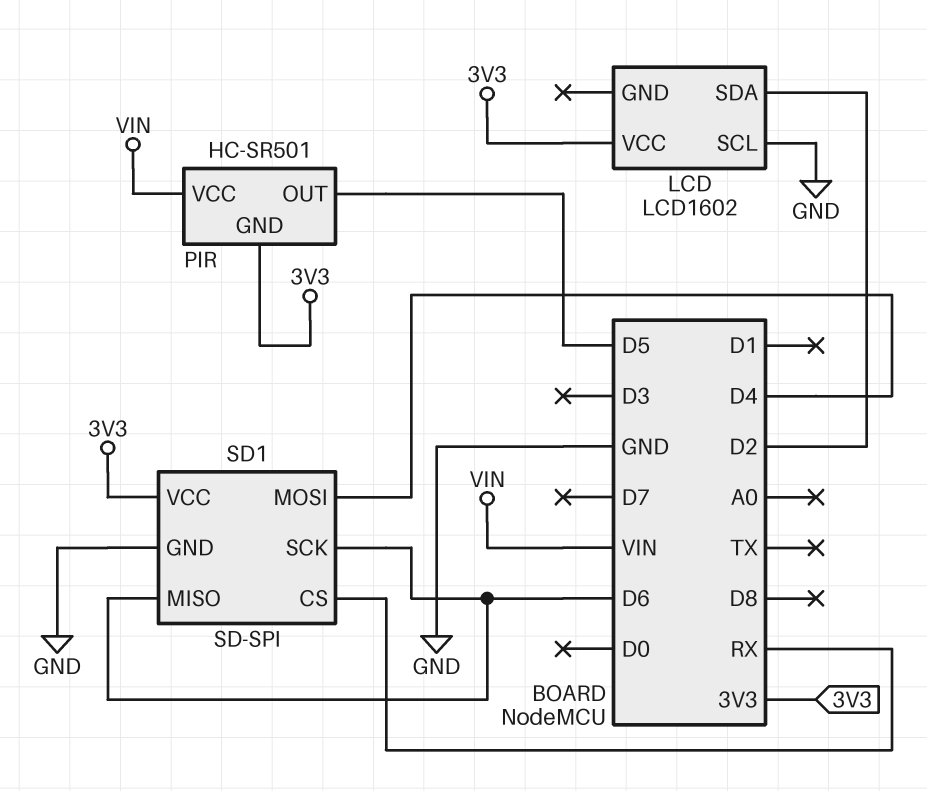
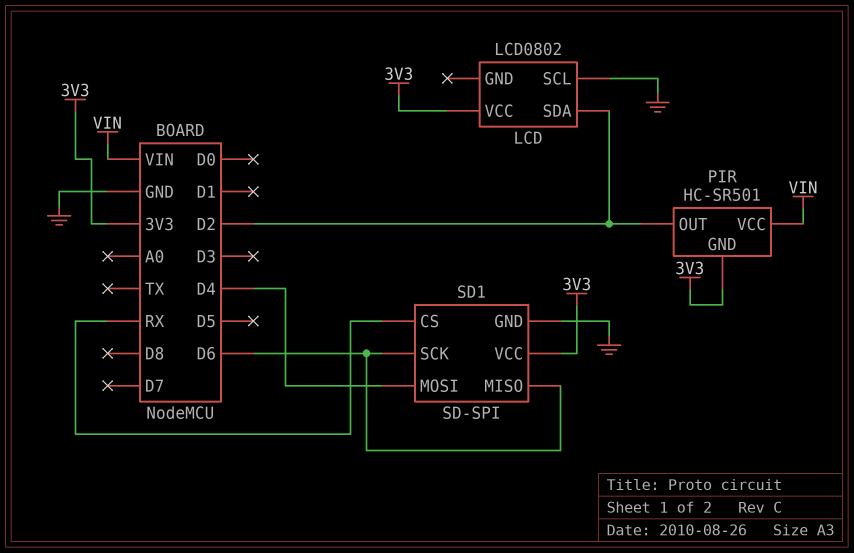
LCD: LCD1602 -> LCD0802
PIR pin OUT: D5 -> D2

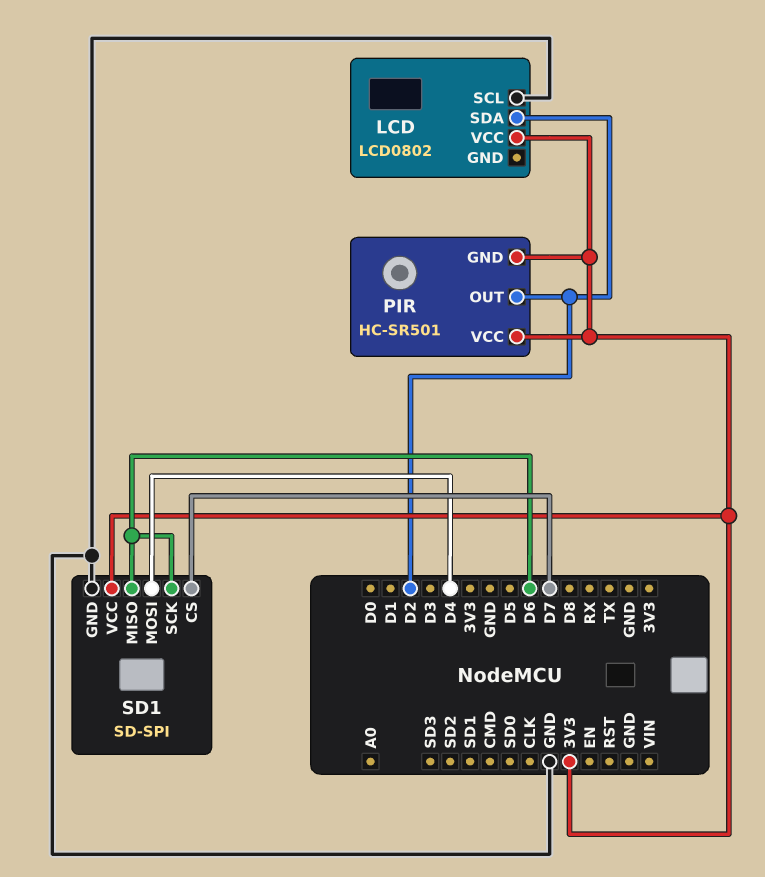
PIR pin VCC: VIN -> 3V3
SD1 pin CS: RX -> D7

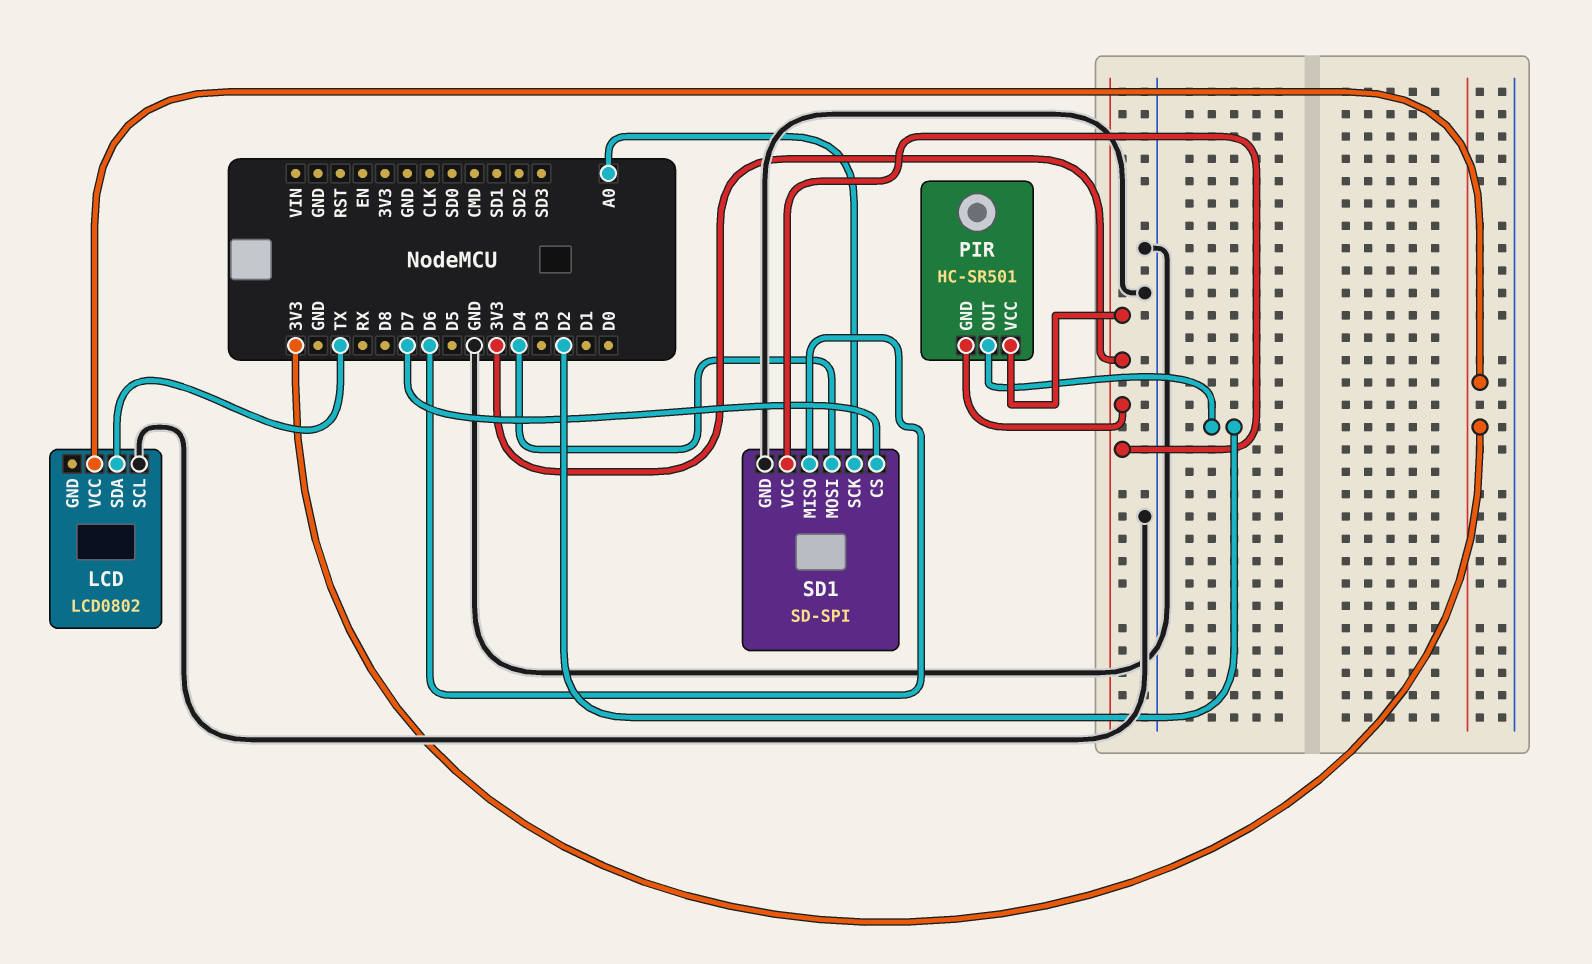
LCD pin SDA: D2 -> TX
SD1 pin SCK: D6 -> A0

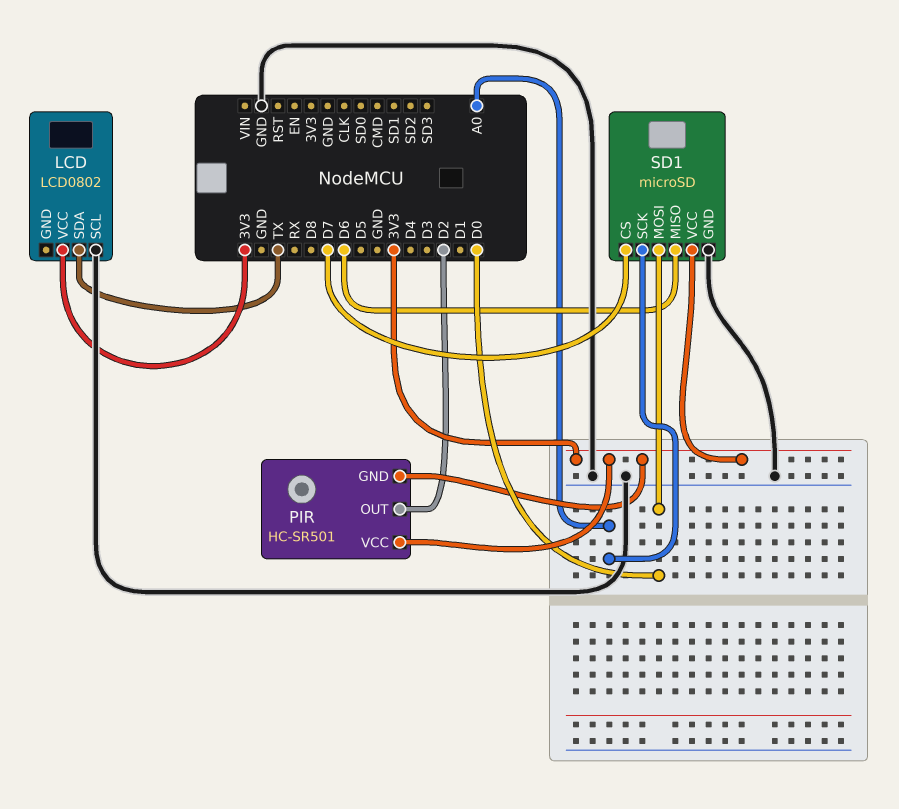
SD1: SD-SPI -> microSD
SD1 pin MOSI: D4 -> D0

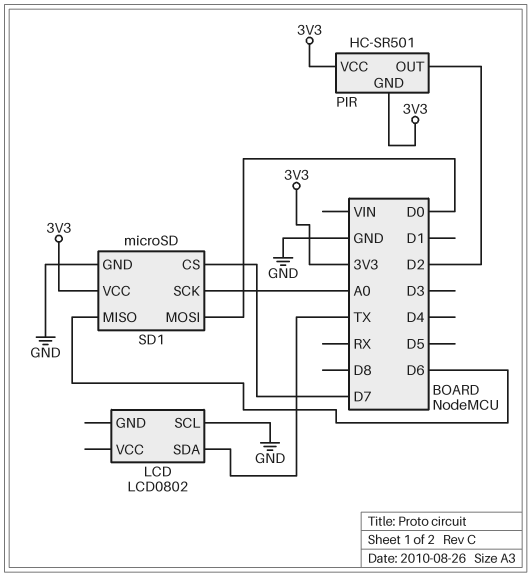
LCD pin VCC: 3V3 -> none

